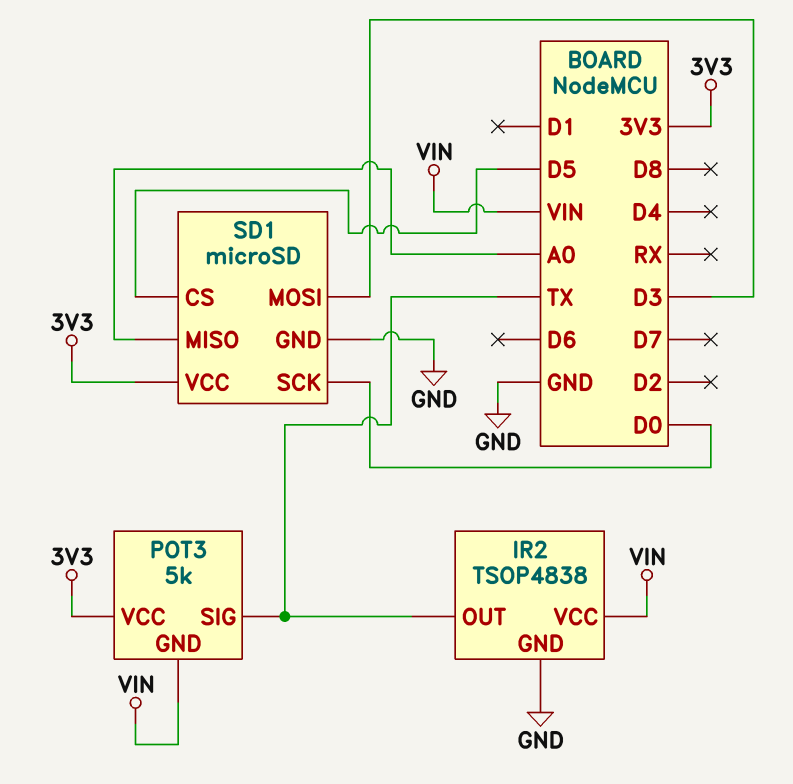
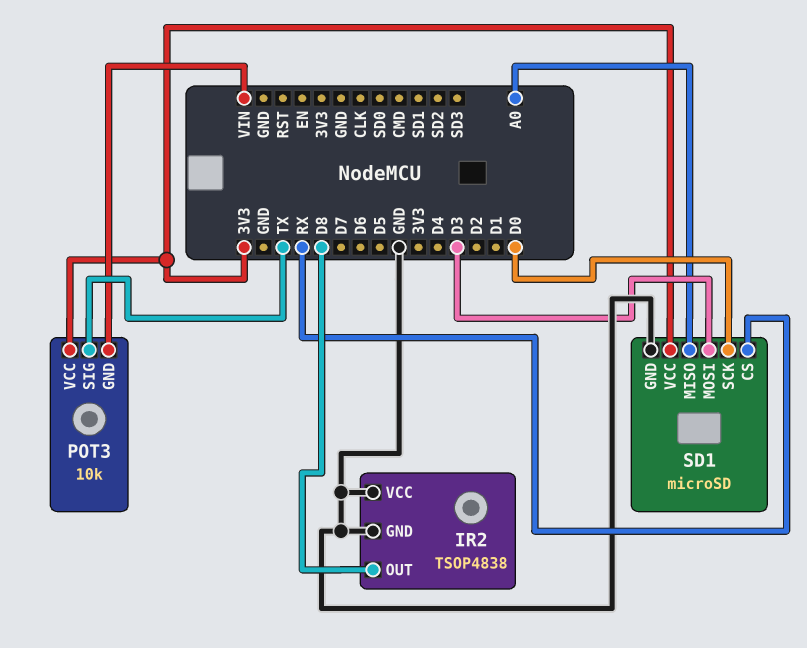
IR2 pin OUT: TX -> D8
IR2 pin VCC: VIN -> GND
POT3: 5k -> 10k
SD1 pin CS: D5 -> RX

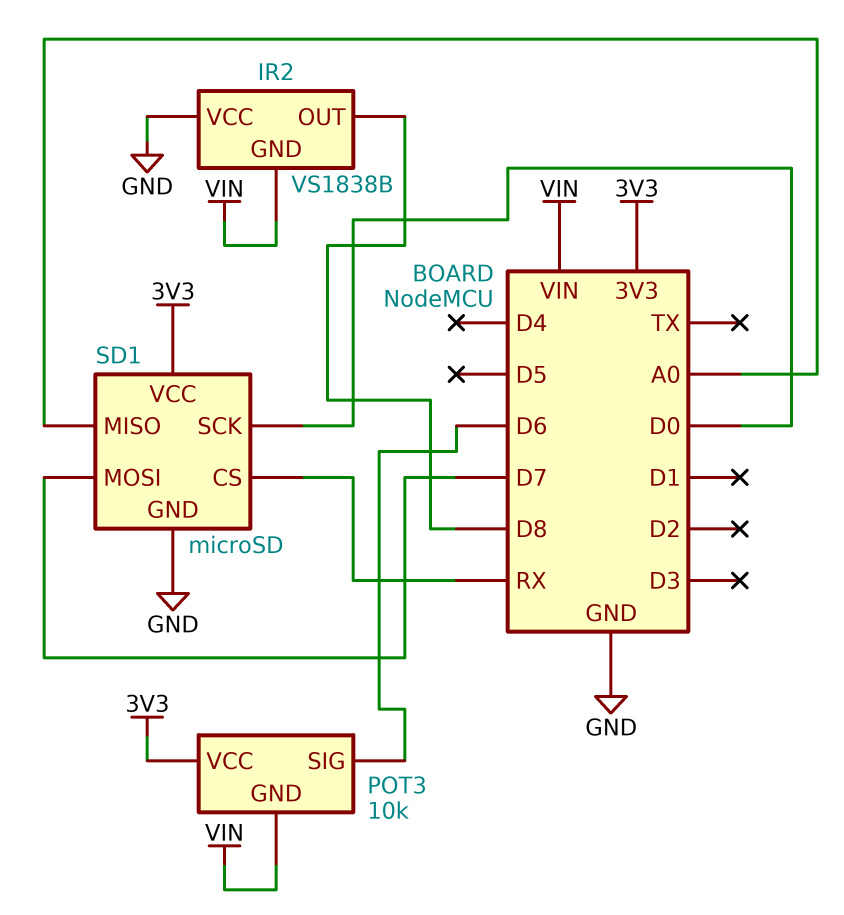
IR2: TSOP4838 -> VS1838B
IR2 pin GND: GND -> VIN
POT3 pin SIG: TX -> D6
SD1 pin MOSI: D3 -> D7

